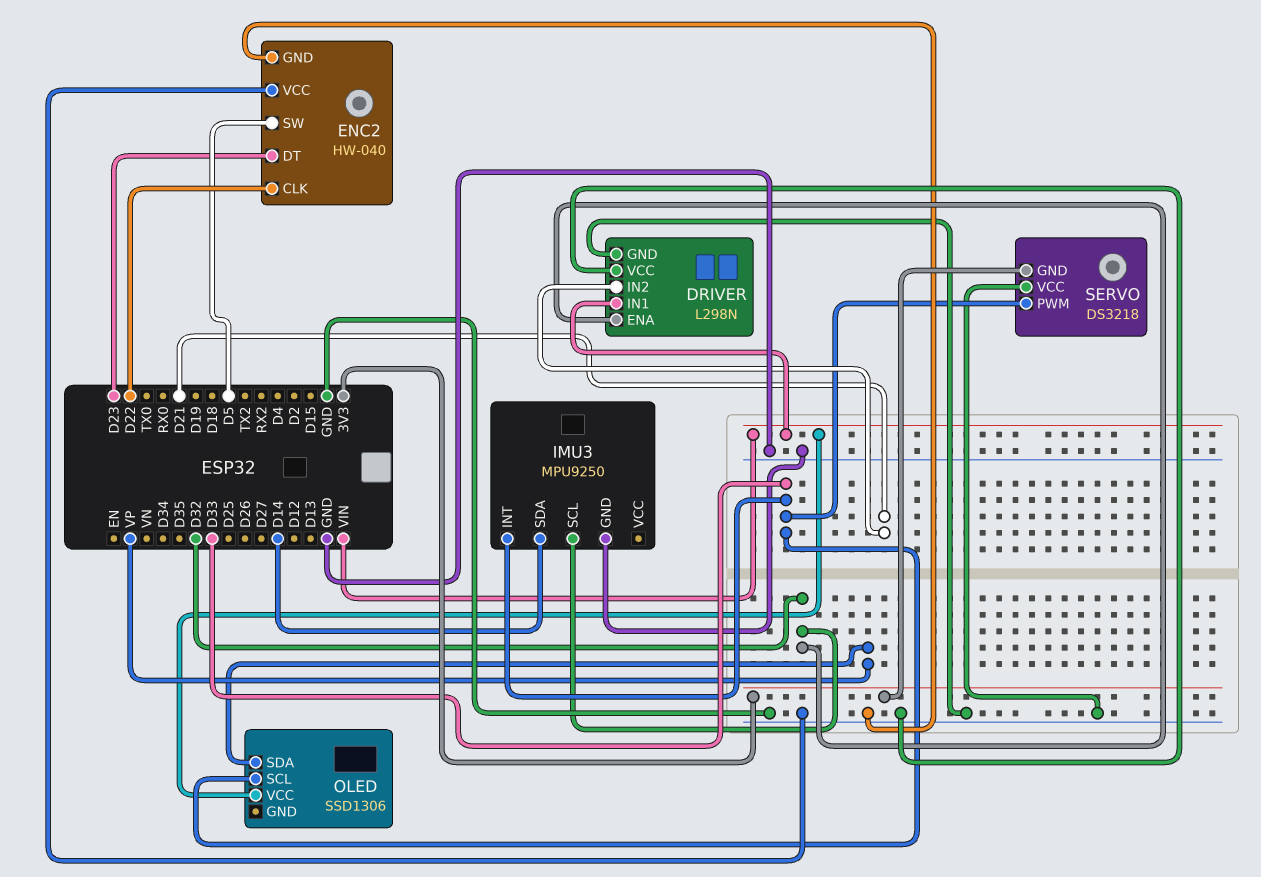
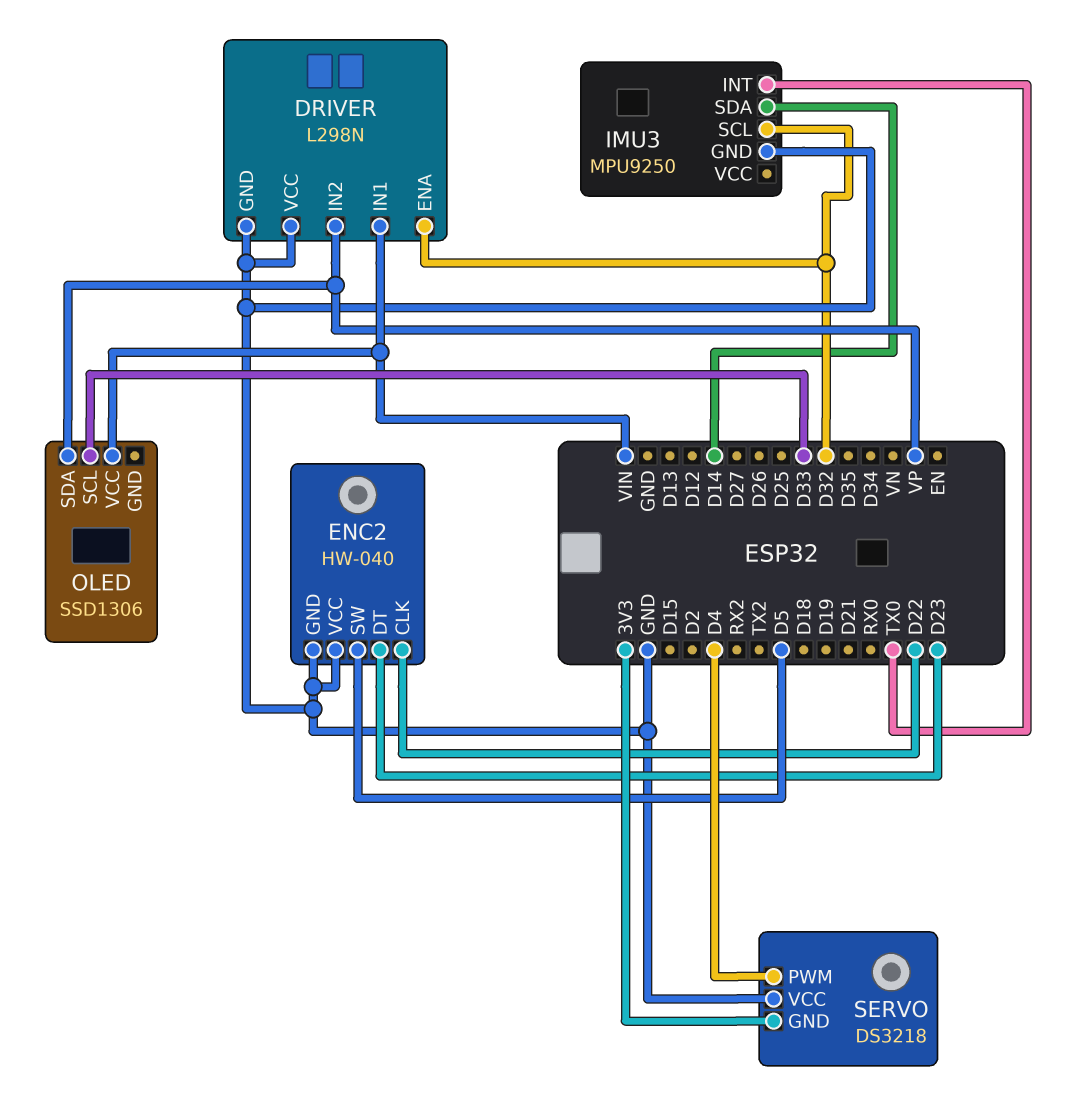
DRIVER pin IN2: D21 -> VP
IMU3 pin INT: D33 -> TX0
SERVO pin PWM: D33 -> D4

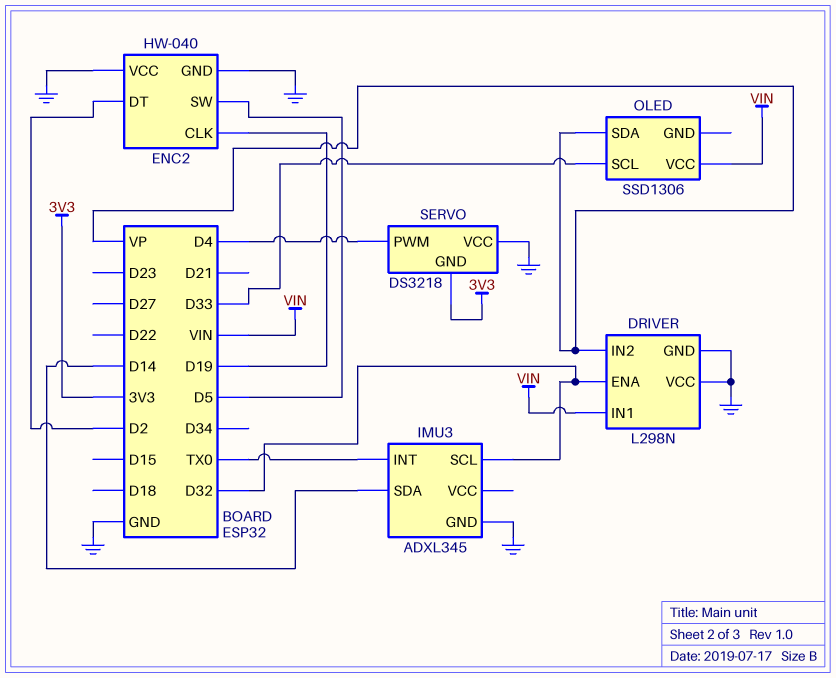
ENC2 pin CLK: D22 -> D19
ENC2 pin DT: D23 -> D2
IMU3: MPU9250 -> ADXL345

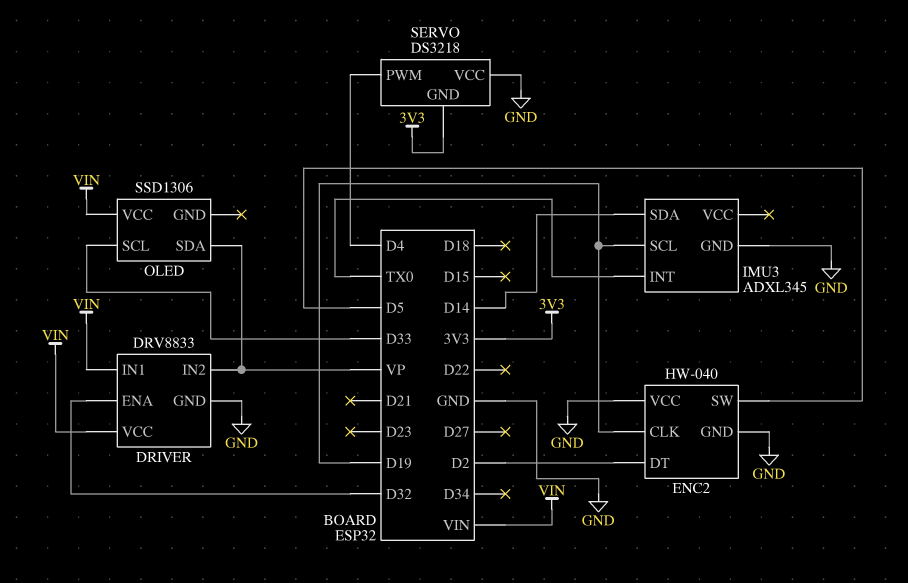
DRIVER: L298N -> DRV8833
DRIVER pin VCC: GND -> VIN
IMU3 pin SCL: D32 -> D19

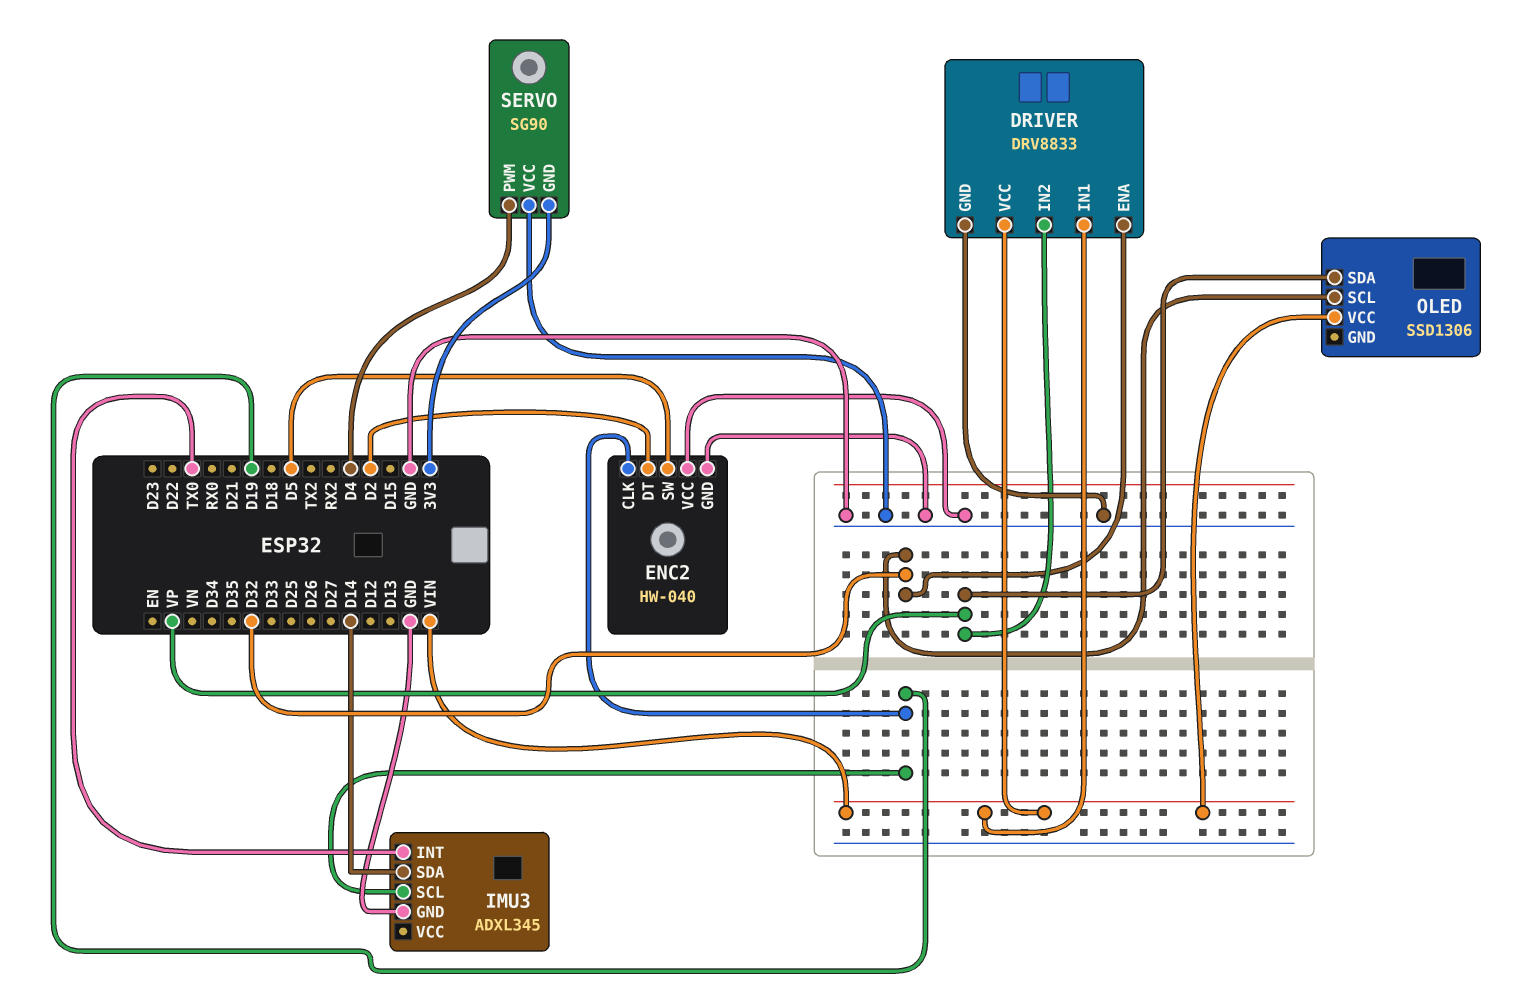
OLED pin SCL: D33 -> D32
SERVO: DS3218 -> SG90

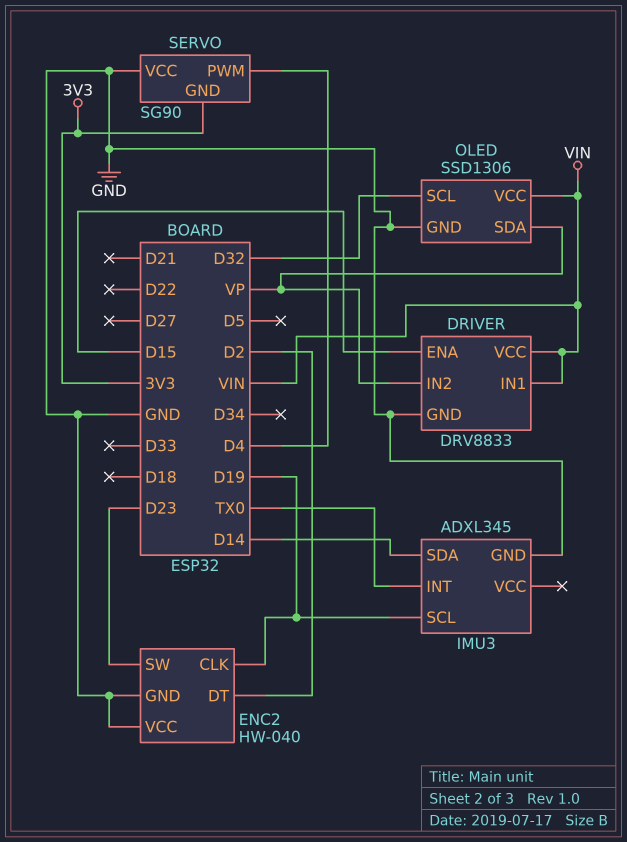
DRIVER pin ENA: D32 -> D15
ENC2 pin SW: D5 -> D23
OLED pin GND: none -> GND

